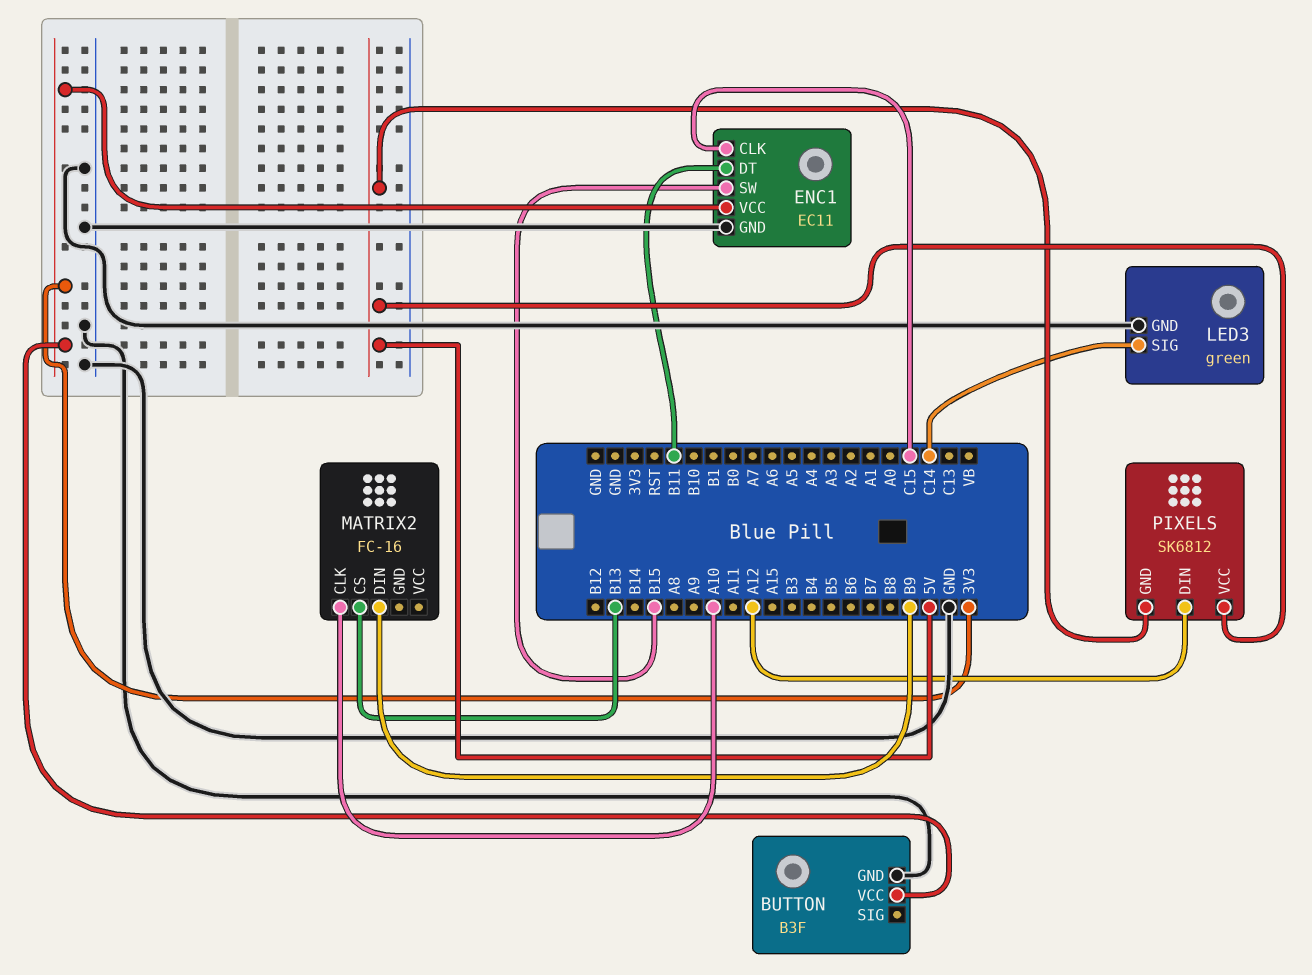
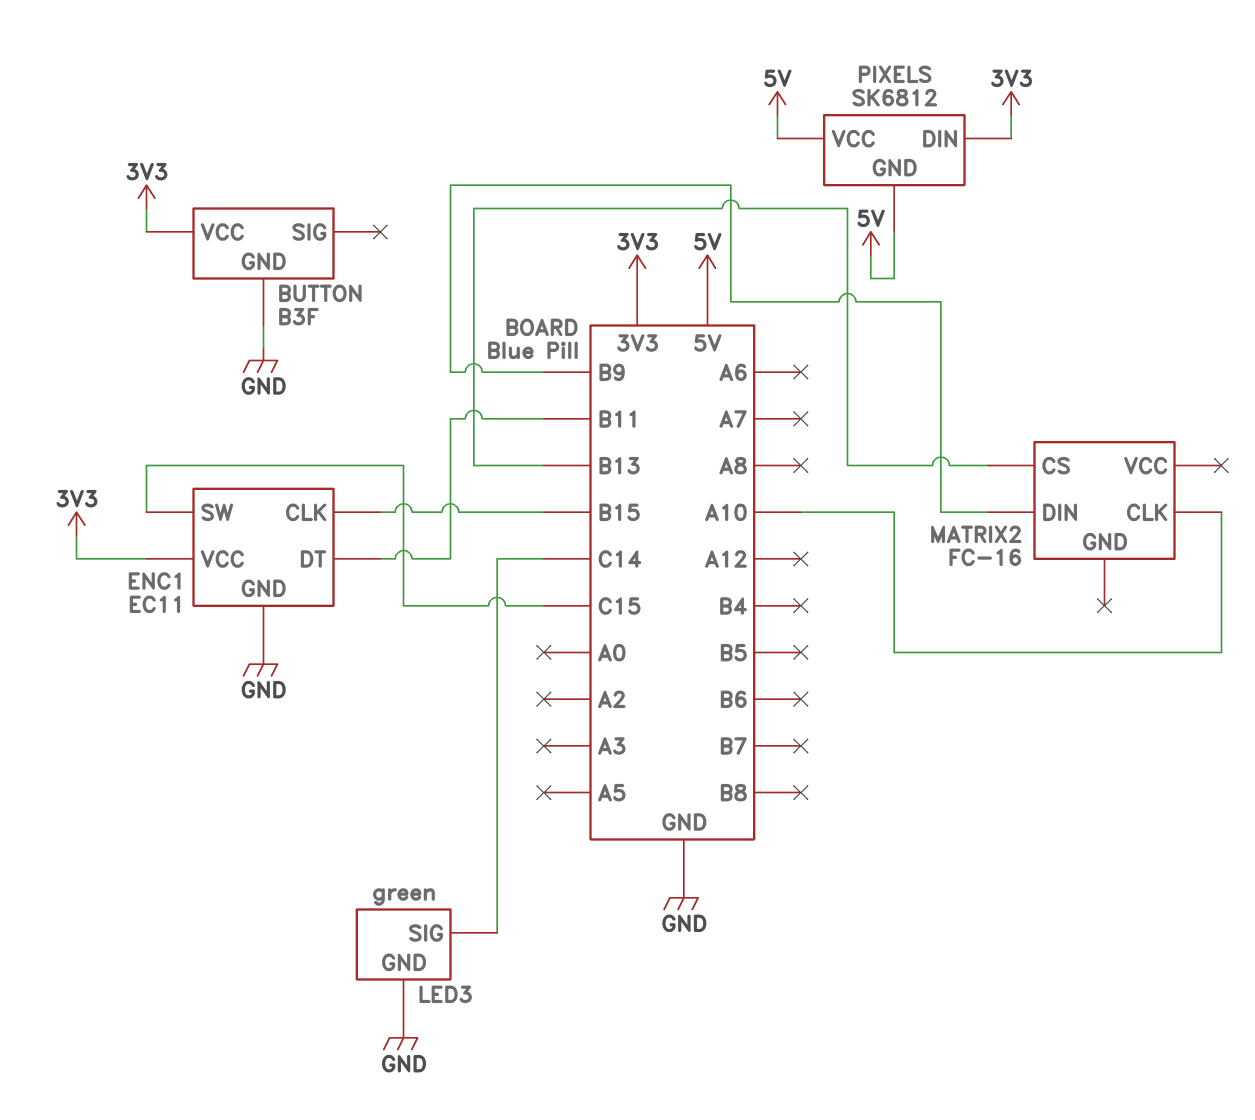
ENC1 pin CLK: C15 -> B15
ENC1 pin SW: B15 -> C15
PIXELS pin DIN: A12 -> 3V3

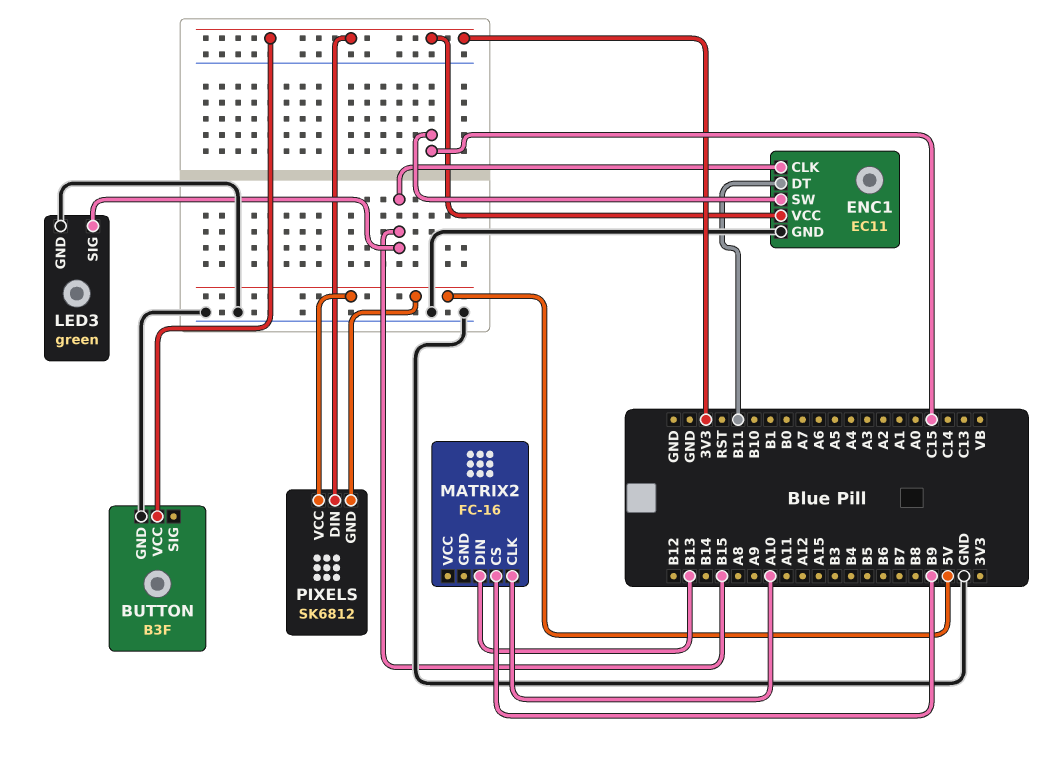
LED3 pin SIG: C14 -> B15
MATRIX2 pin CS: B13 -> B9
MATRIX2 pin DIN: B9 -> B13

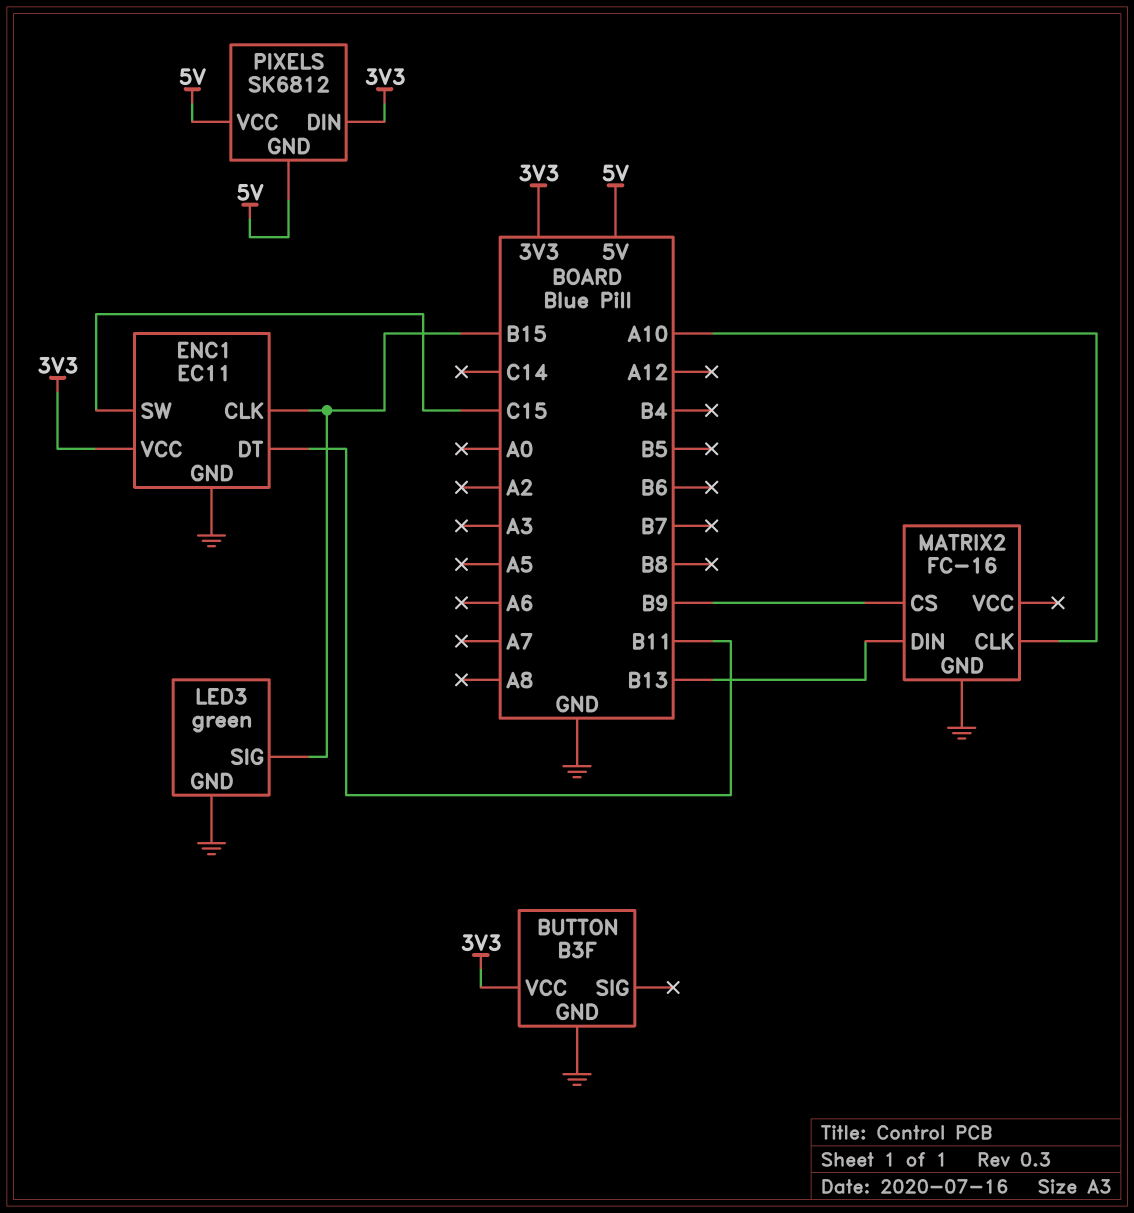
MATRIX2 pin GND: none -> GND

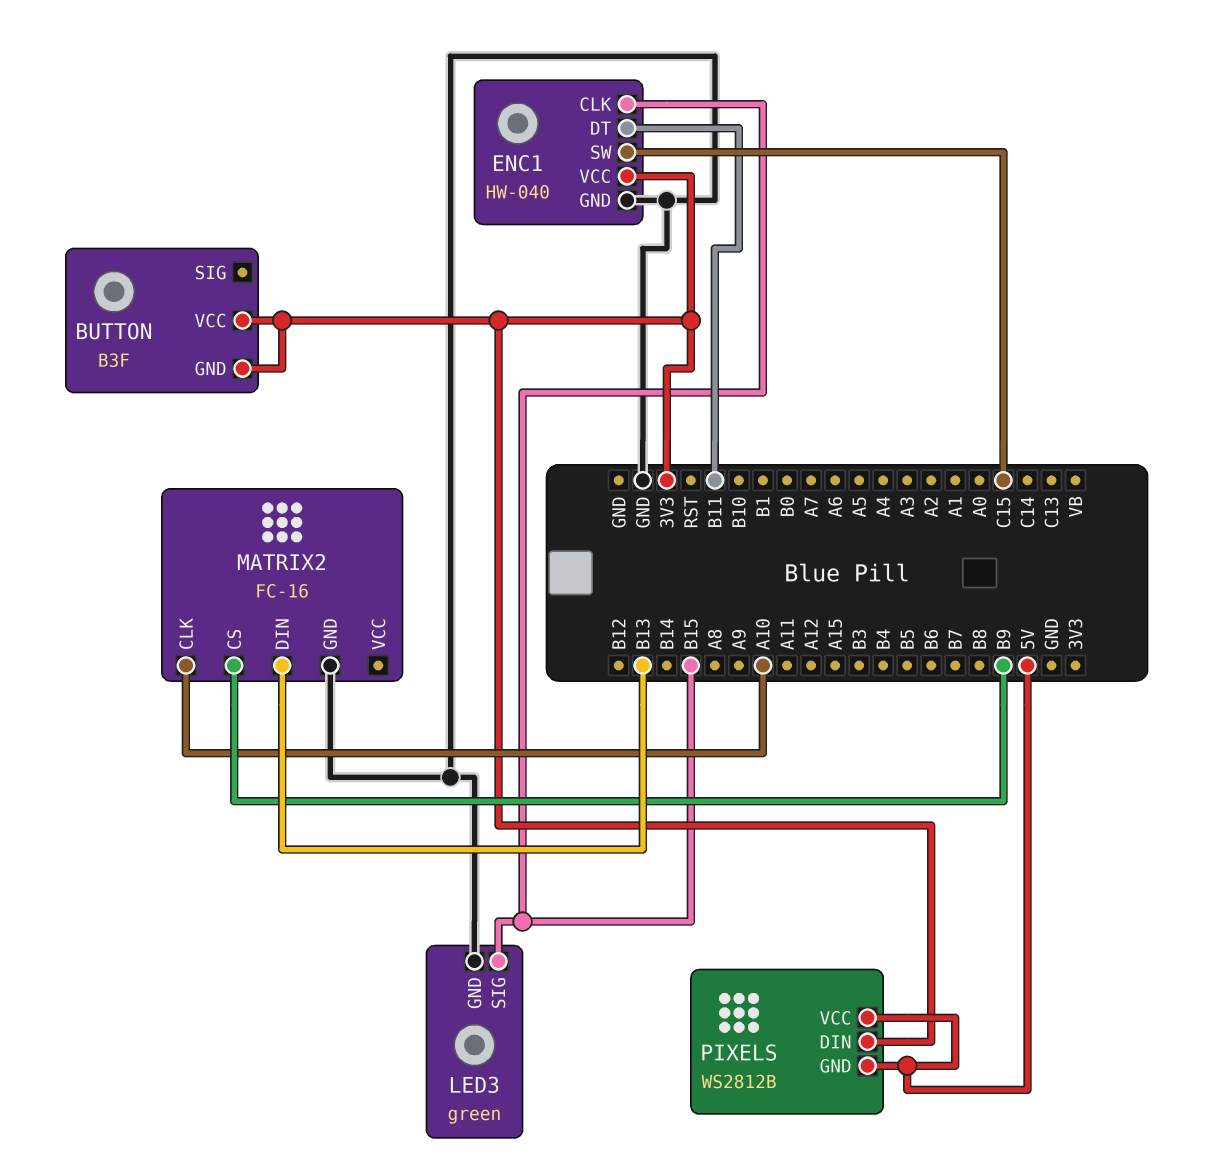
BUTTON pin GND: GND -> 3V3
ENC1: EC11 -> HW-040
PIXELS: SK6812 -> WS2812B

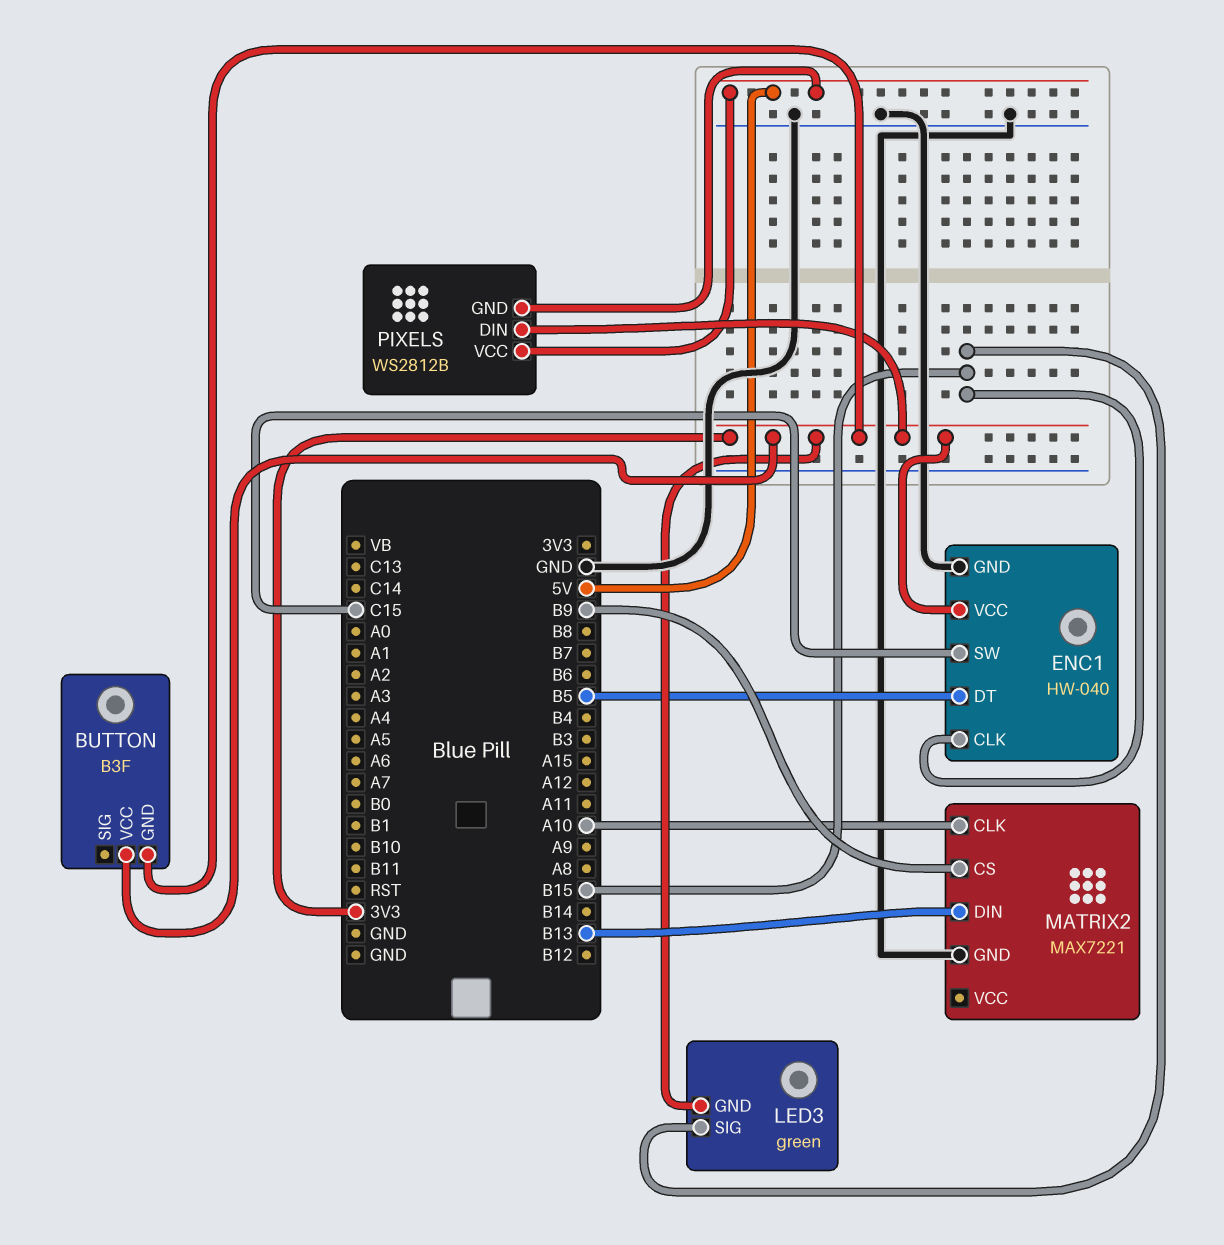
ENC1 pin DT: B11 -> B5
LED3 pin GND: GND -> 3V3
MATRIX2: FC-16 -> MAX7221

